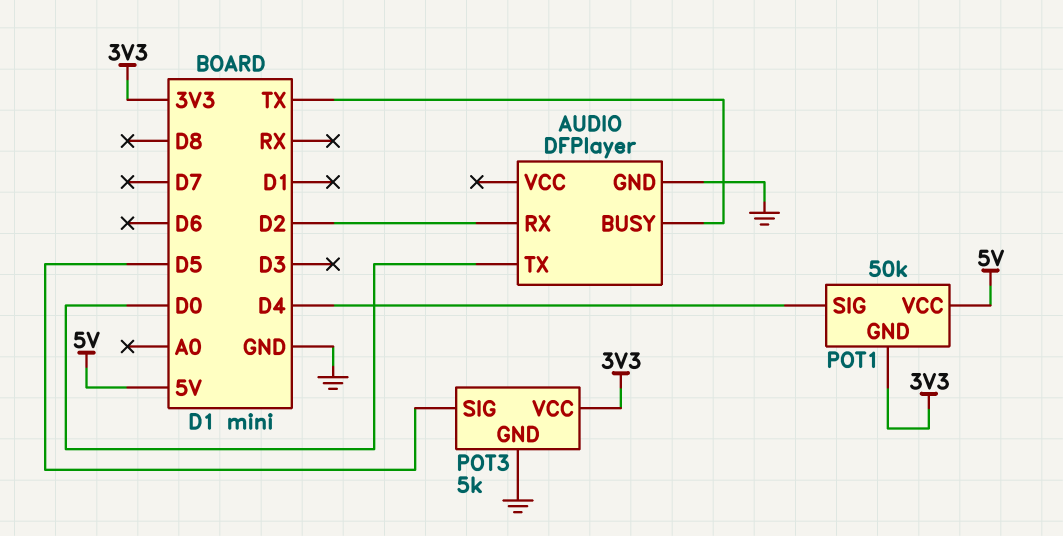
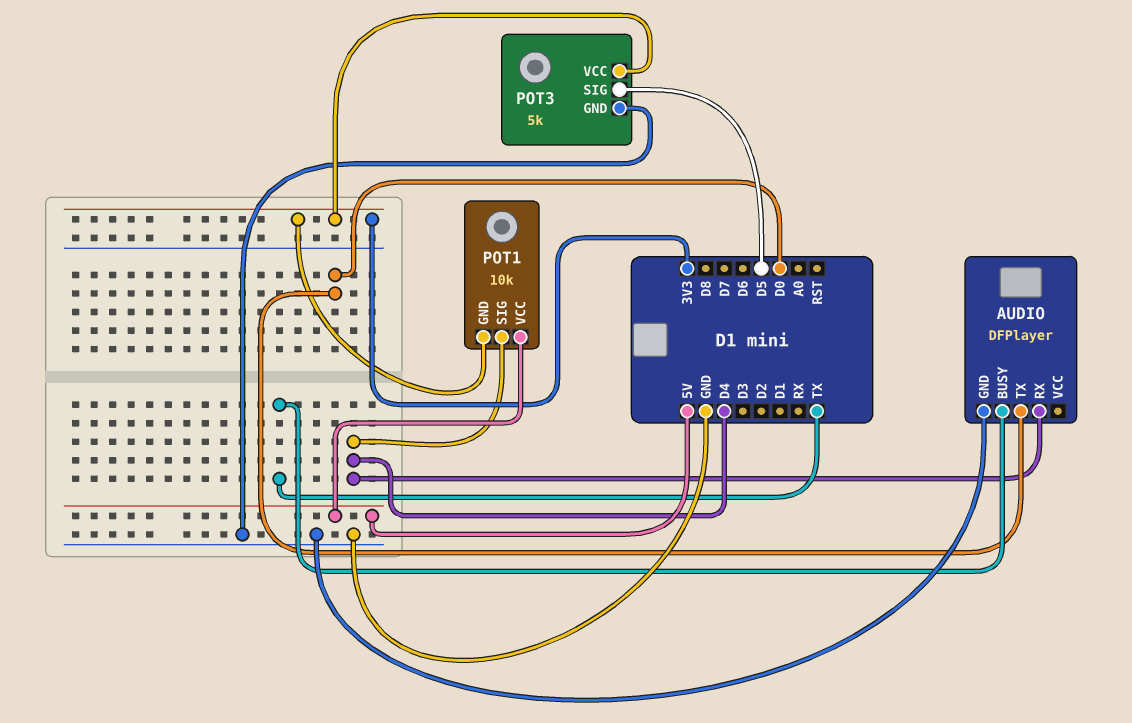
AUDIO pin RX: D2 -> D4
POT1: 50k -> 10k

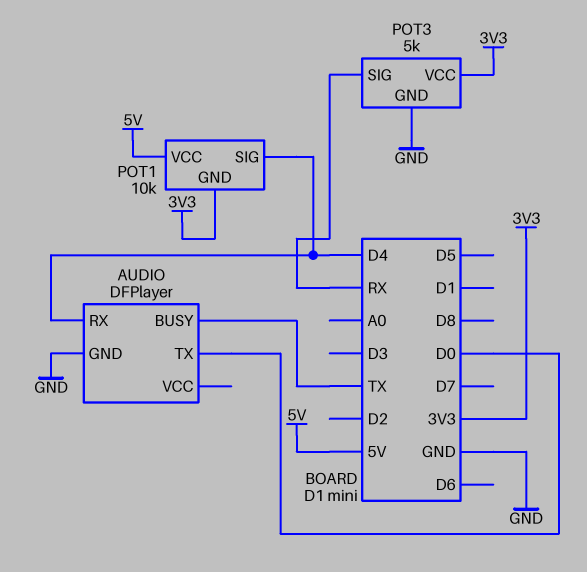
POT3 pin SIG: D5 -> RX

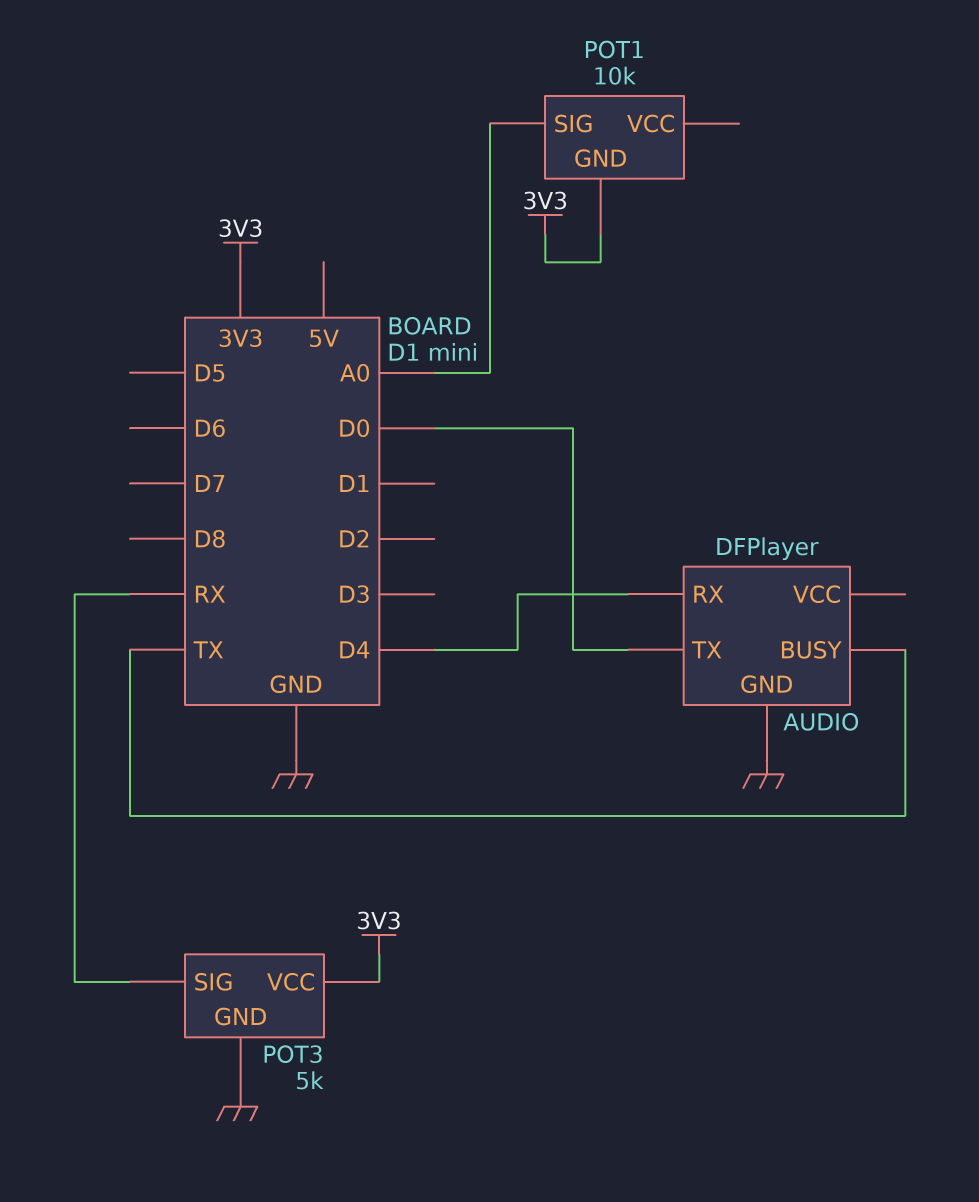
POT1 pin SIG: D4 -> A0
POT1 pin VCC: 5V -> none

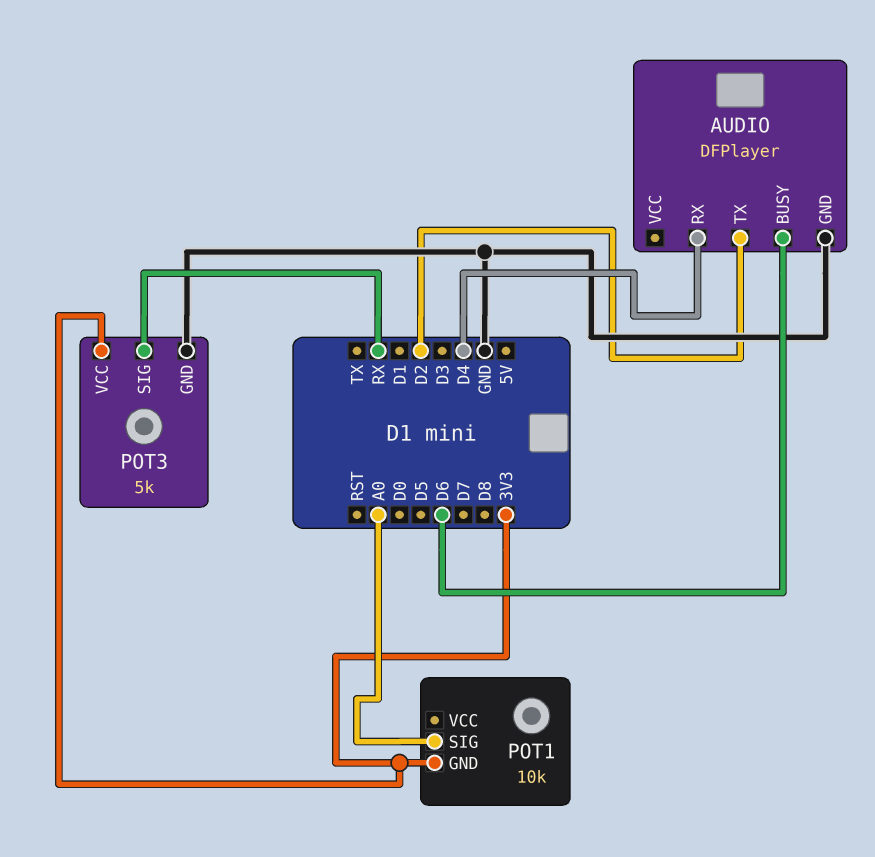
AUDIO pin BUSY: TX -> D6
AUDIO pin TX: D0 -> D2

